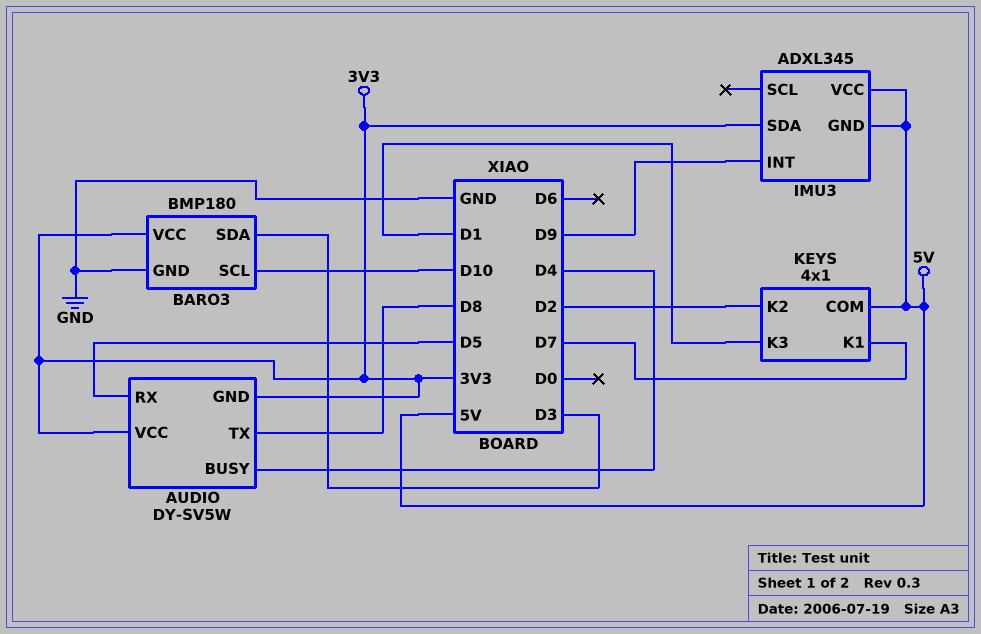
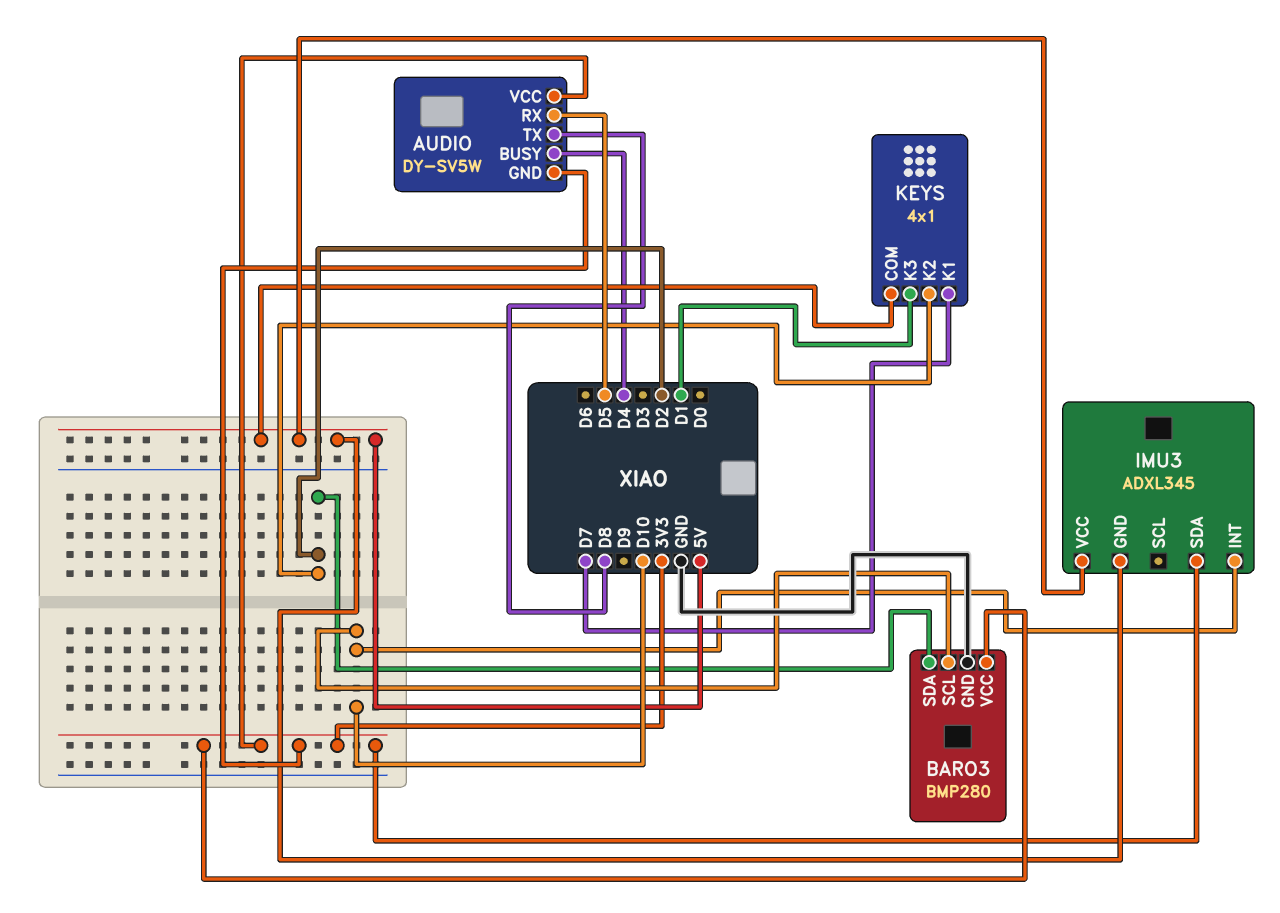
BARO3: BMP180 -> BMP280
BARO3 pin SDA: D3 -> D2
IMU3 pin INT: D9 -> D10

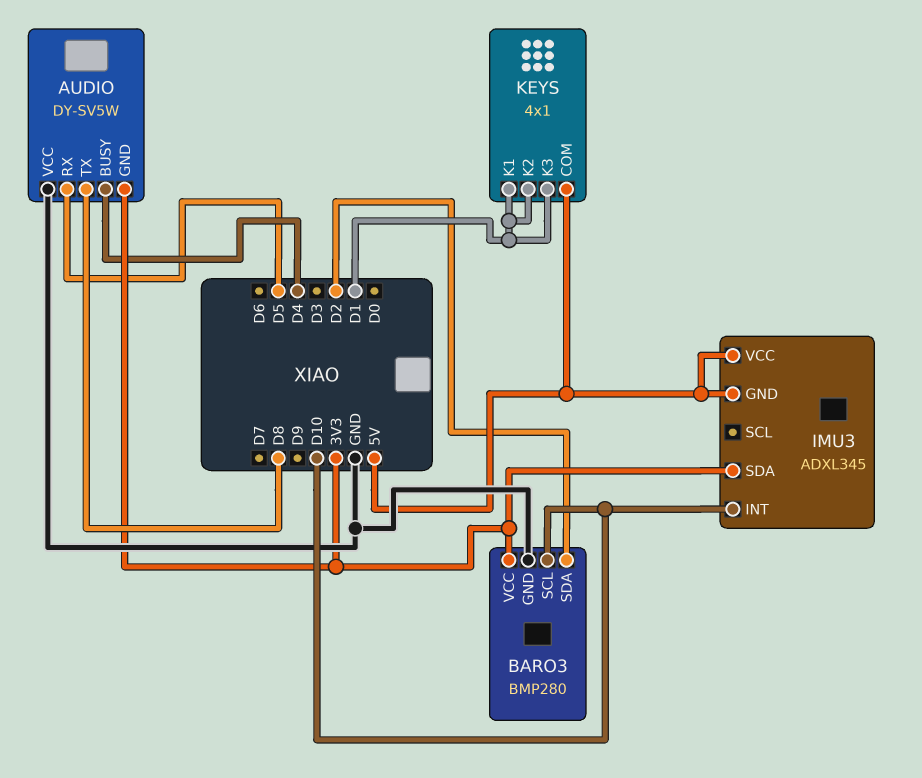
AUDIO pin VCC: 3V3 -> GND
KEYS pin K1: D7 -> D1
KEYS pin K2: D2 -> D1

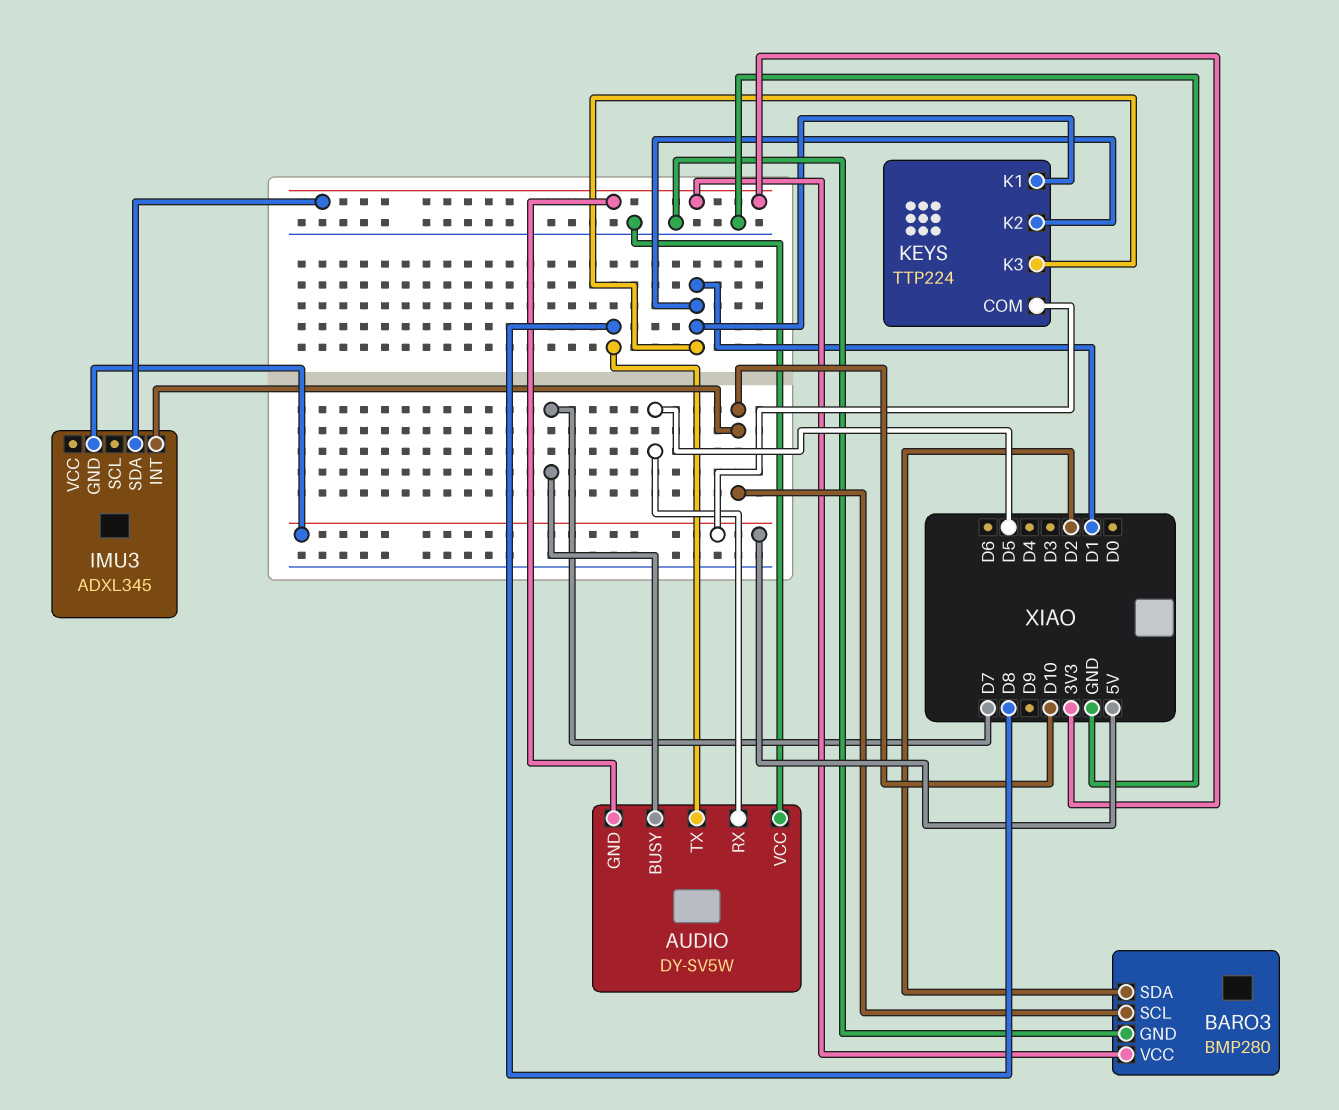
AUDIO pin BUSY: D4 -> D7
IMU3 pin VCC: 5V -> none
KEYS: 4x1 -> TTP224

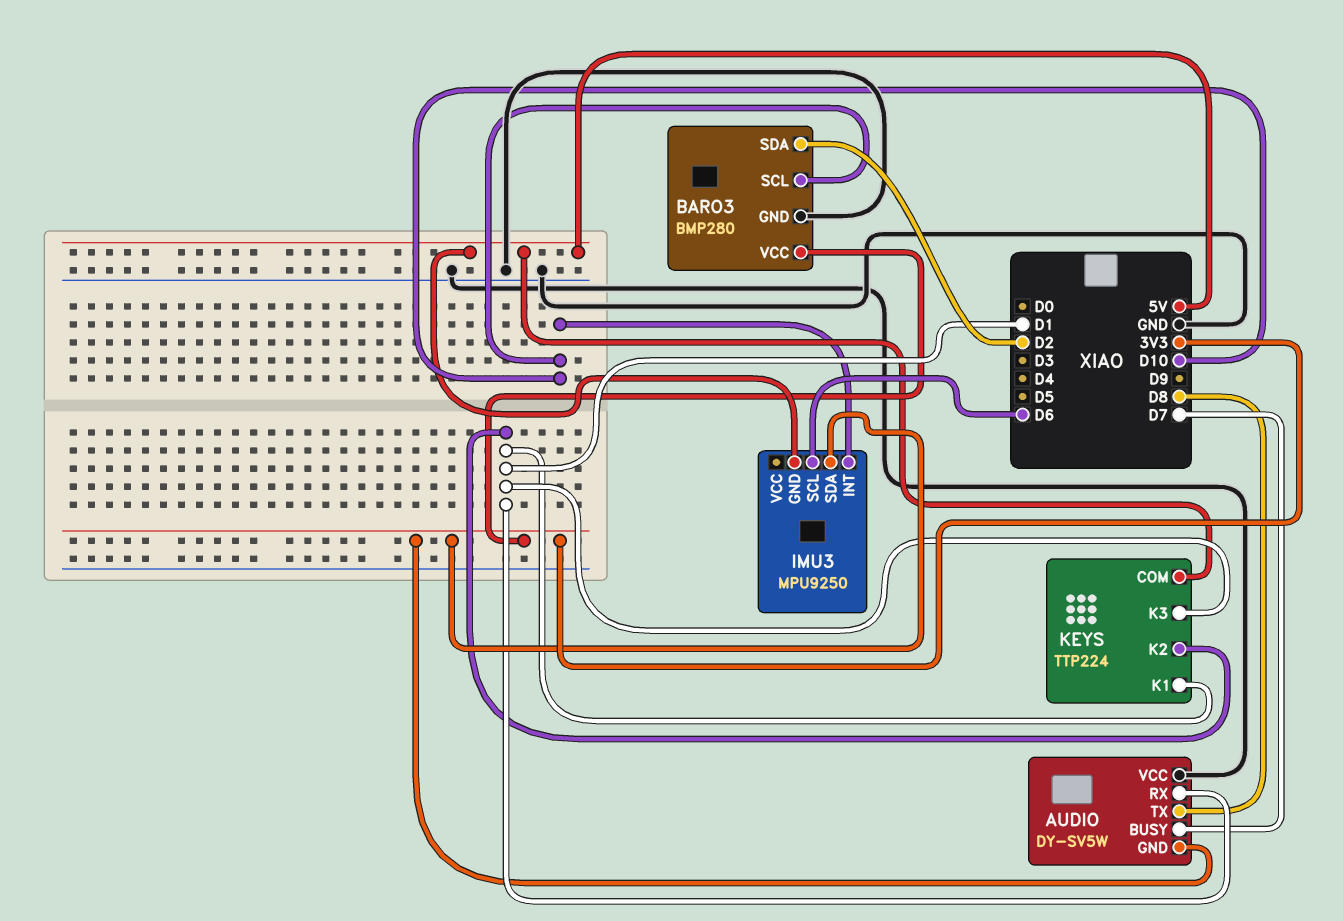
AUDIO pin RX: D5 -> D1
IMU3: ADXL345 -> MPU9250
IMU3 pin SCL: none -> D6

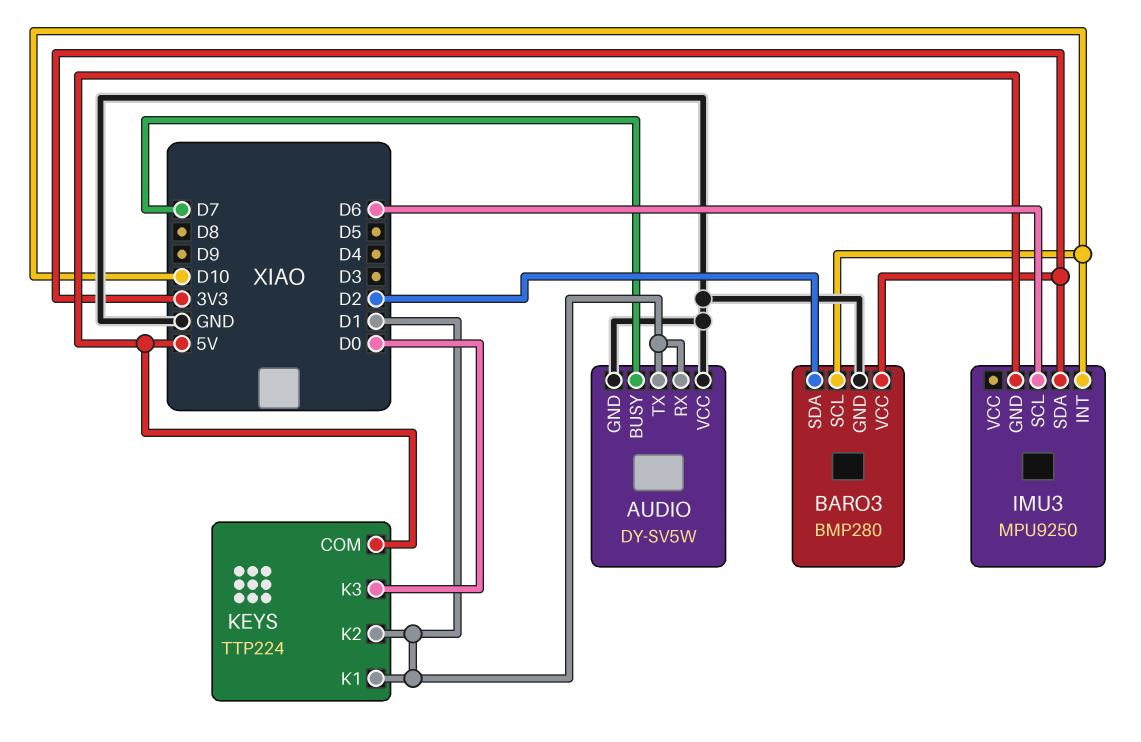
AUDIO pin GND: 3V3 -> GND
AUDIO pin TX: D8 -> D1
KEYS pin K3: D1 -> D0

